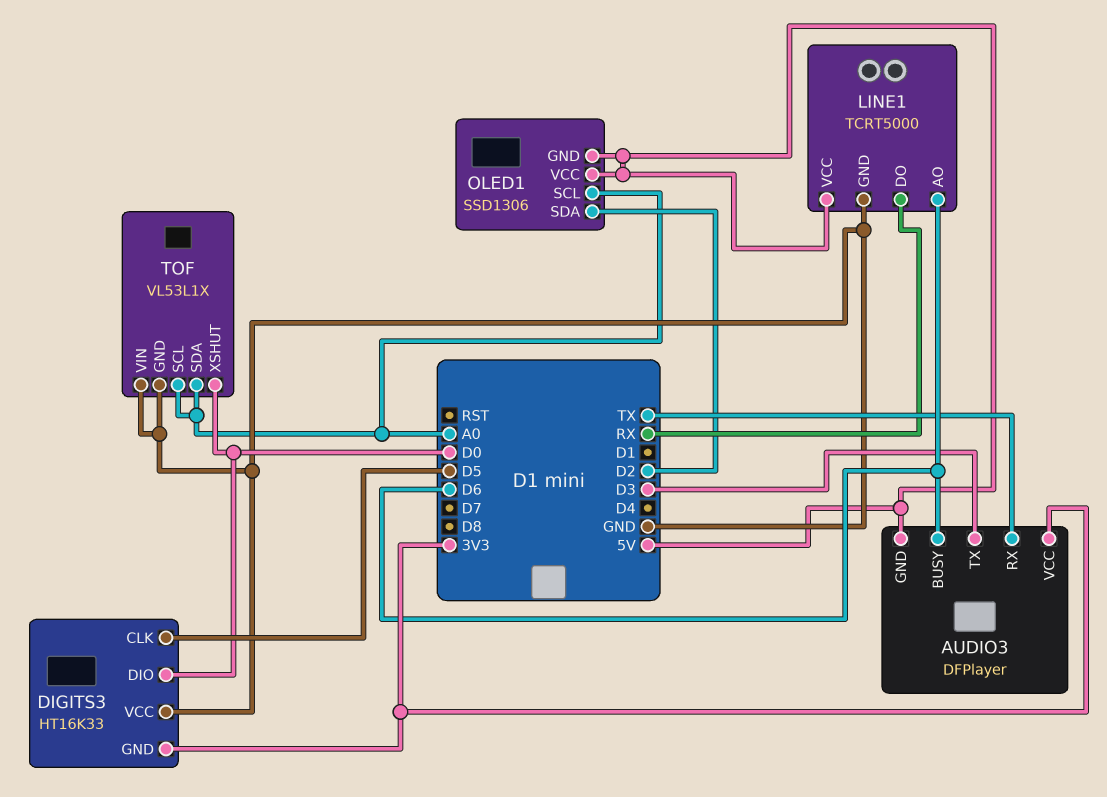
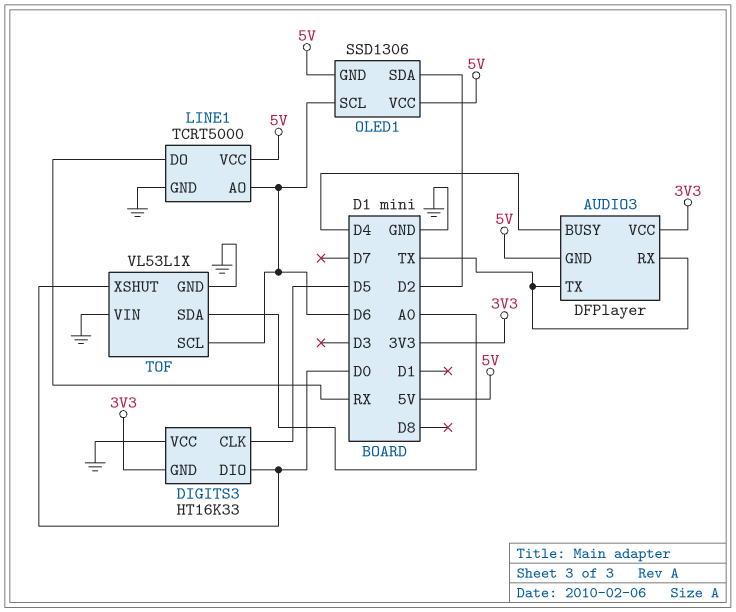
AUDIO3 pin BUSY: D6 -> D4
AUDIO3 pin TX: D3 -> TX
OLED1 pin SCL: A0 -> D6
TOF pin SCL: A0 -> D6

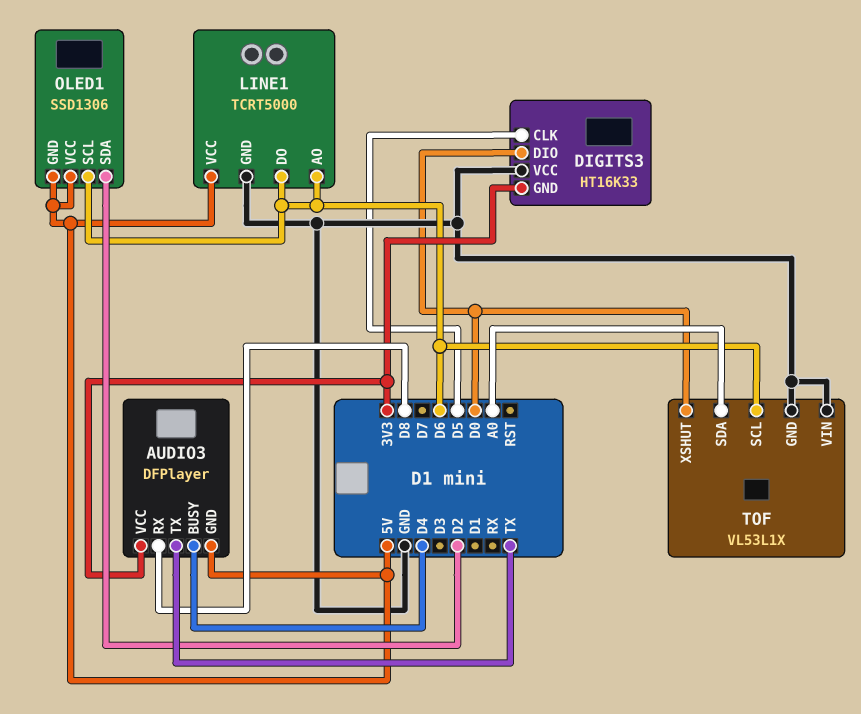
AUDIO3 pin RX: TX -> D8
LINE1 pin DO: RX -> D6

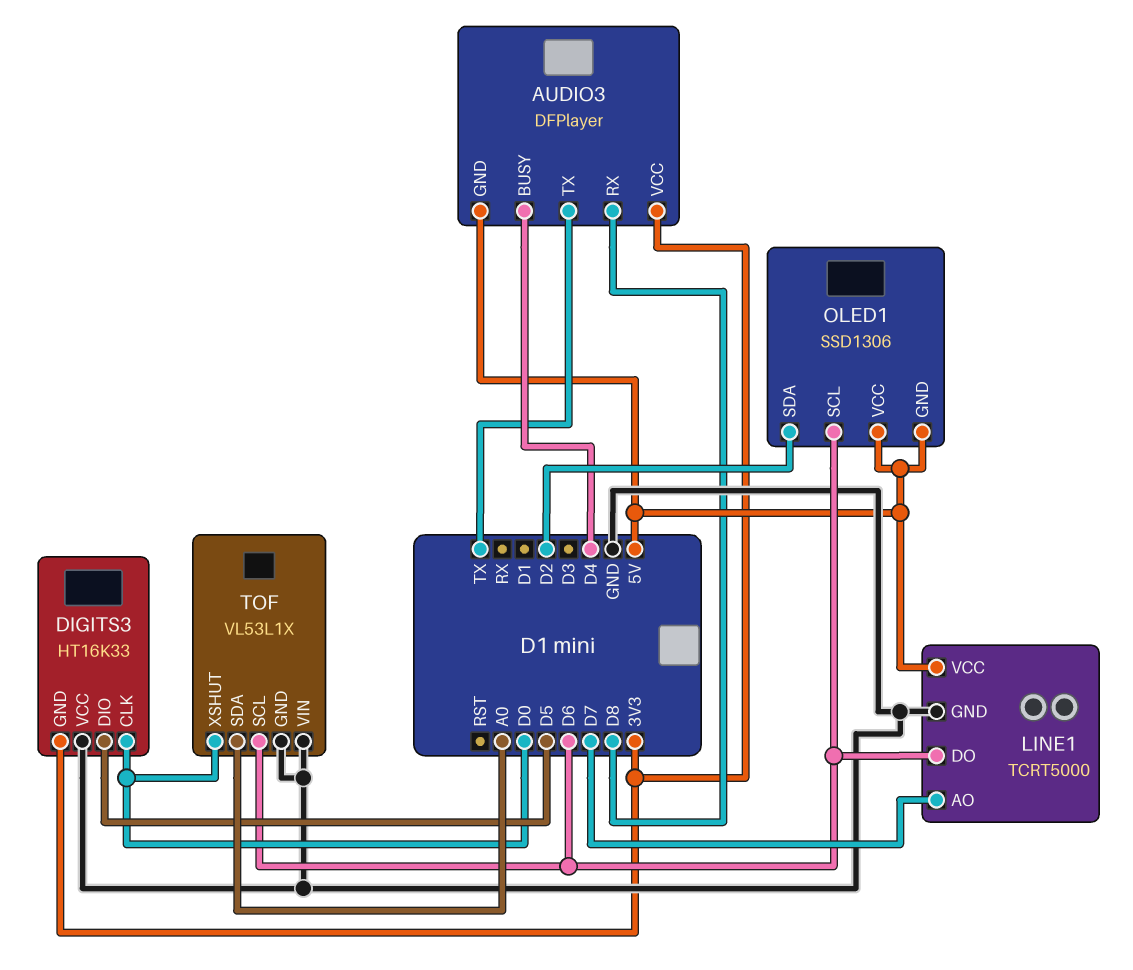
DIGITS3 pin CLK: D5 -> D0
DIGITS3 pin DIO: D0 -> D5
LINE1 pin AO: D6 -> D7

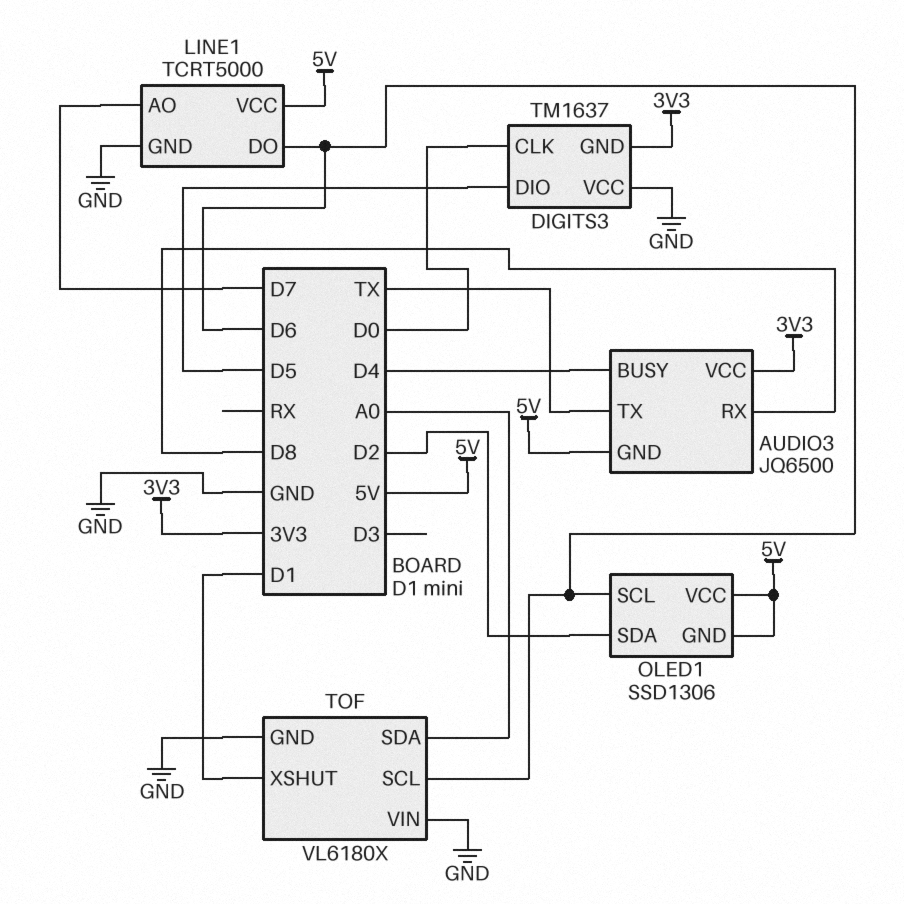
AUDIO3: DFPlayer -> JQ6500
DIGITS3: HT16K33 -> TM1637
TOF: VL53L1X -> VL6180X
TOF pin XSHUT: D0 -> D1

